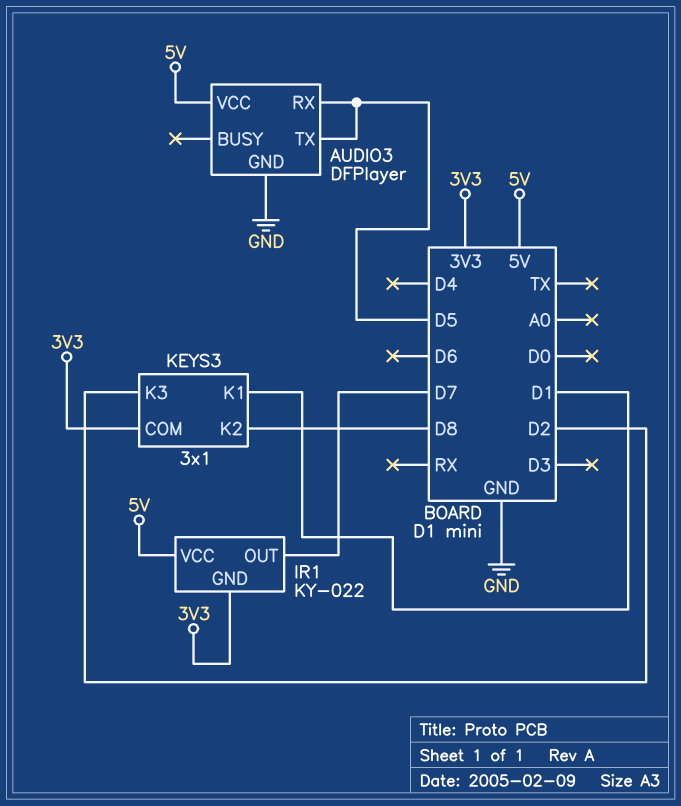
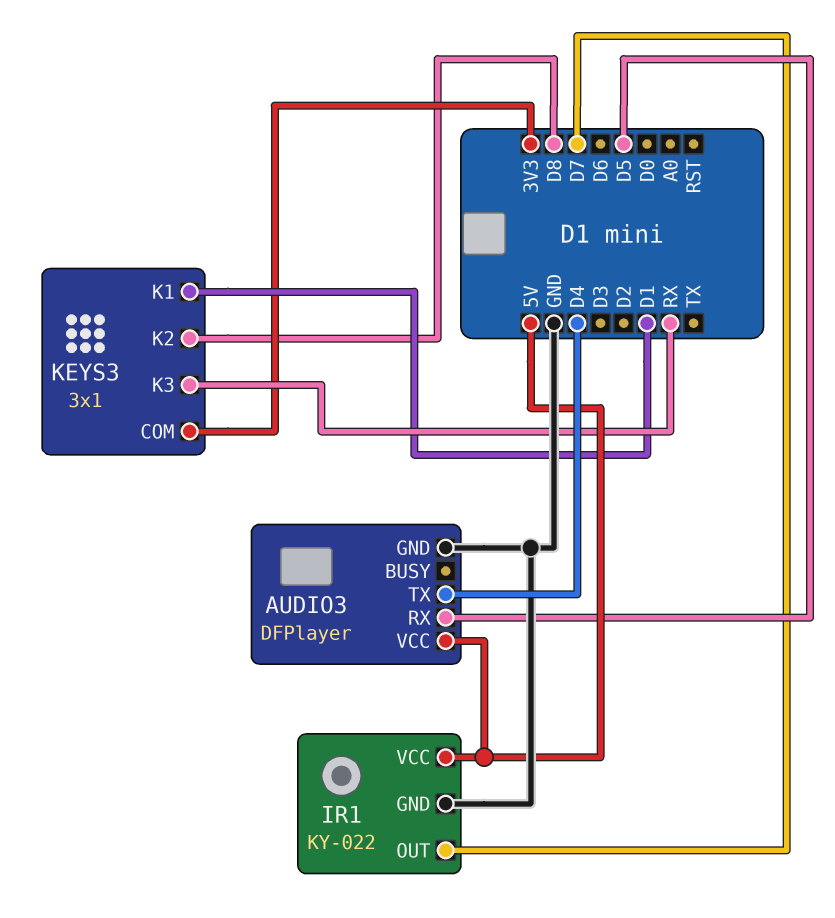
AUDIO3 pin TX: D5 -> D4
IR1 pin GND: 3V3 -> GND
KEYS3 pin K3: D2 -> RX

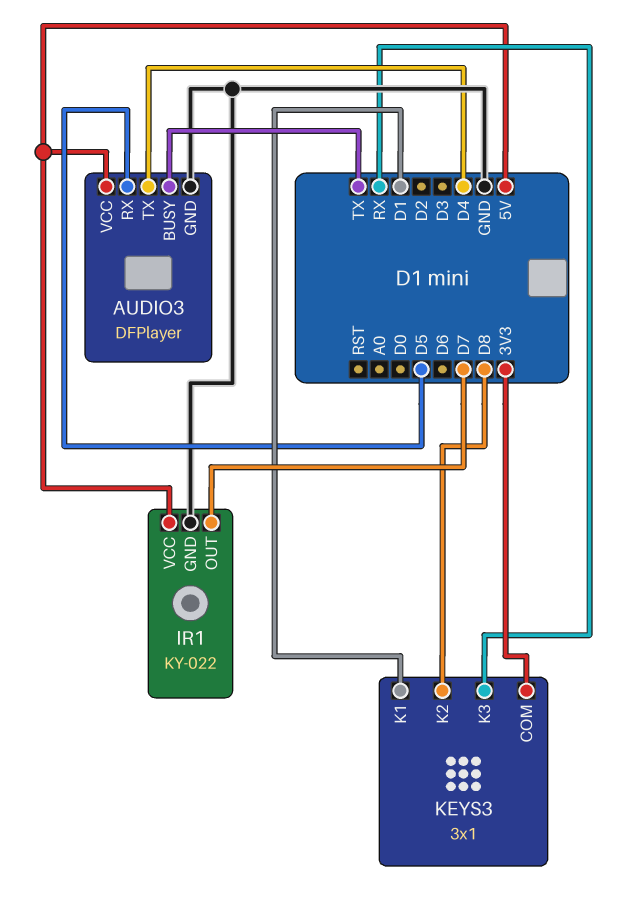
AUDIO3 pin BUSY: none -> TX

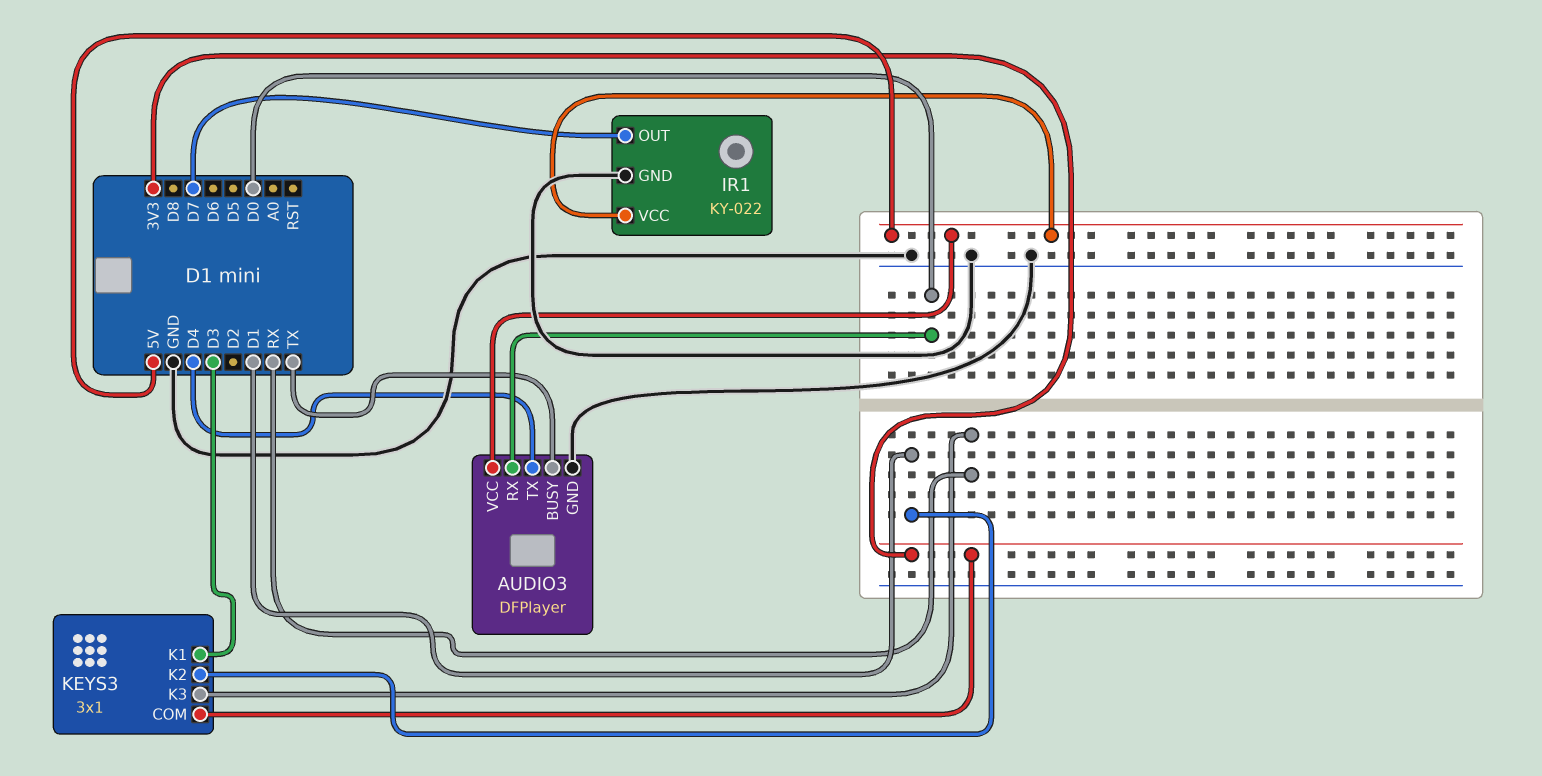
AUDIO3 pin RX: D5 -> D0
KEYS3 pin K1: D1 -> D3
KEYS3 pin K2: D8 -> D1

